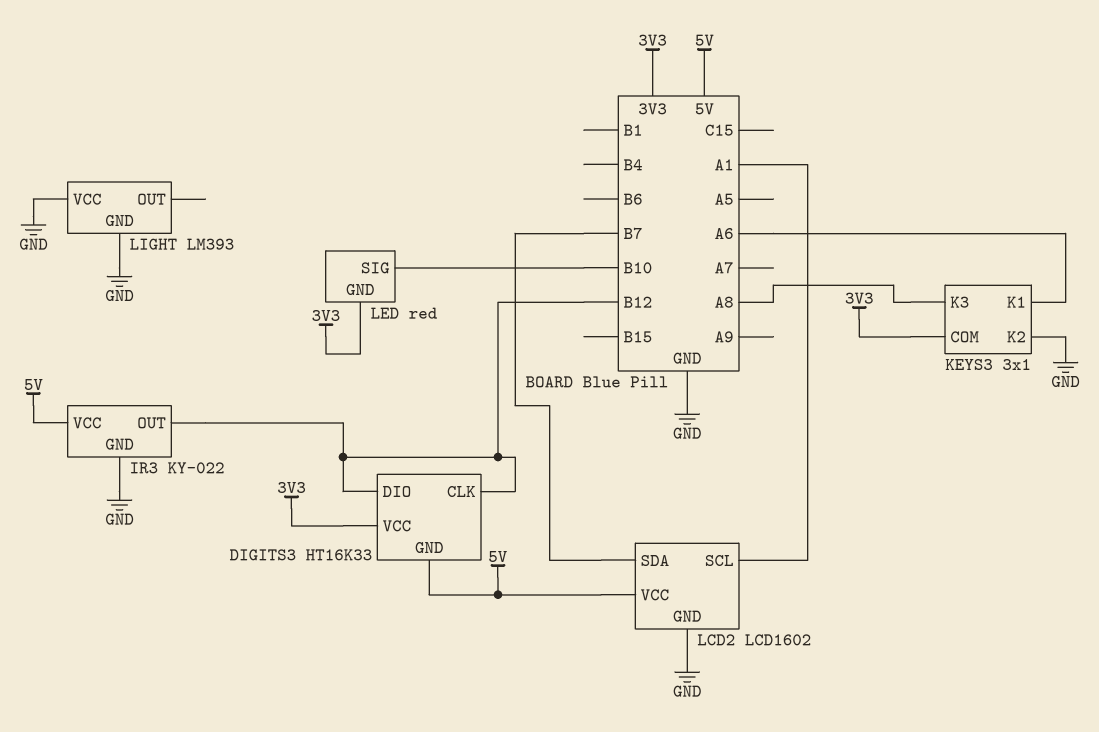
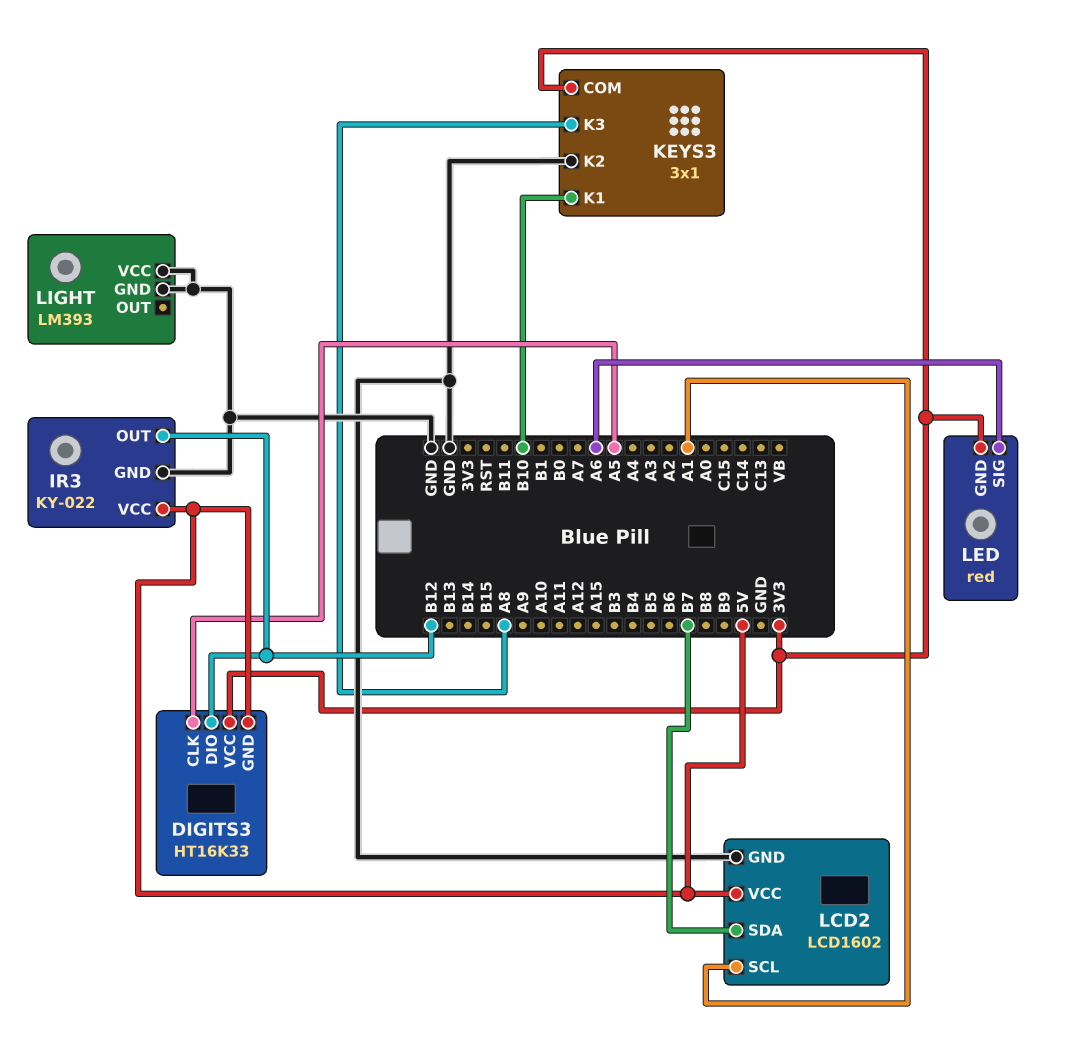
DIGITS3 pin CLK: B12 -> A5
KEYS3 pin K1: A6 -> B10
LED pin SIG: B10 -> A6

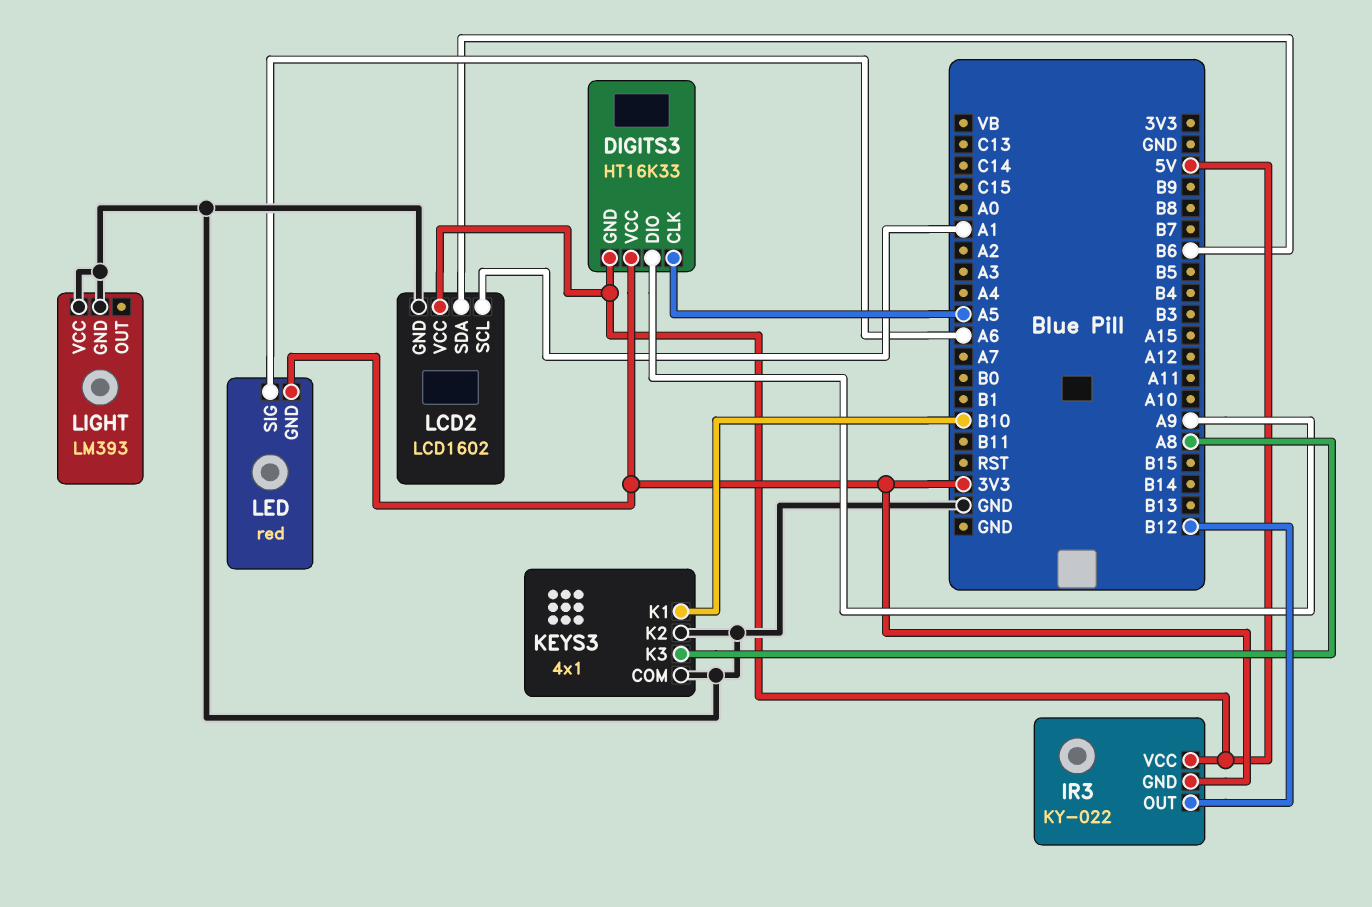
DIGITS3 pin DIO: B12 -> A9
IR3 pin GND: GND -> 3V3
KEYS3: 3x1 -> 4x1
KEYS3 pin COM: 3V3 -> GND
LCD2 pin SDA: B7 -> B6

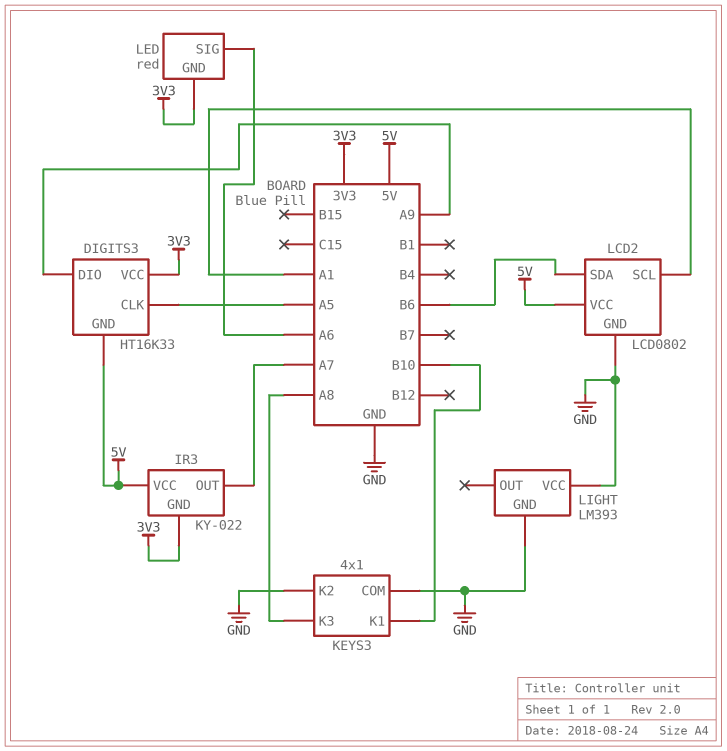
IR3 pin OUT: B12 -> A7
LCD2: LCD1602 -> LCD0802

